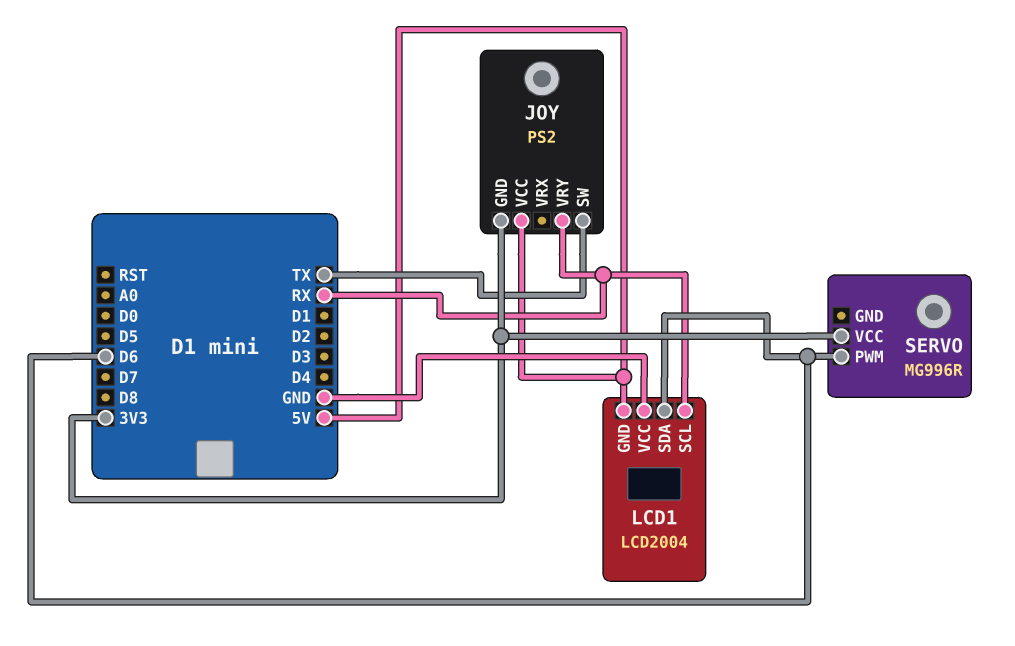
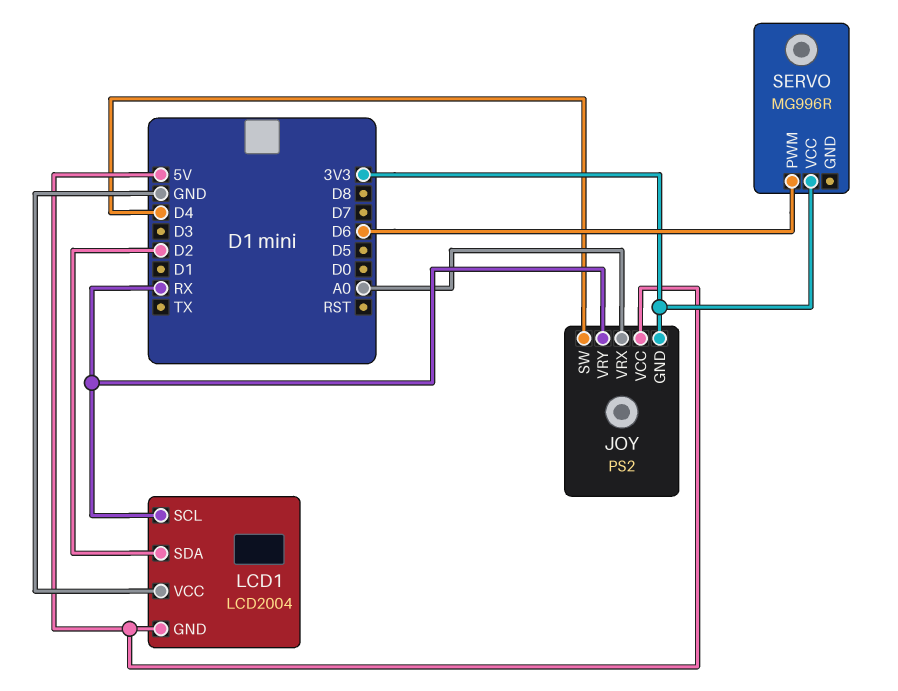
JOY pin SW: TX -> D4
JOY pin VRX: none -> A0
LCD1 pin SDA: D6 -> D2

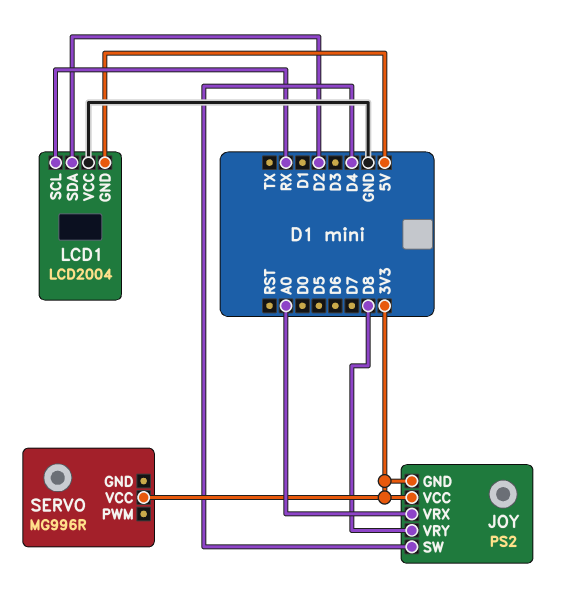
JOY pin VCC: 5V -> 3V3
JOY pin VRY: RX -> D8
SERVO pin PWM: D6 -> none

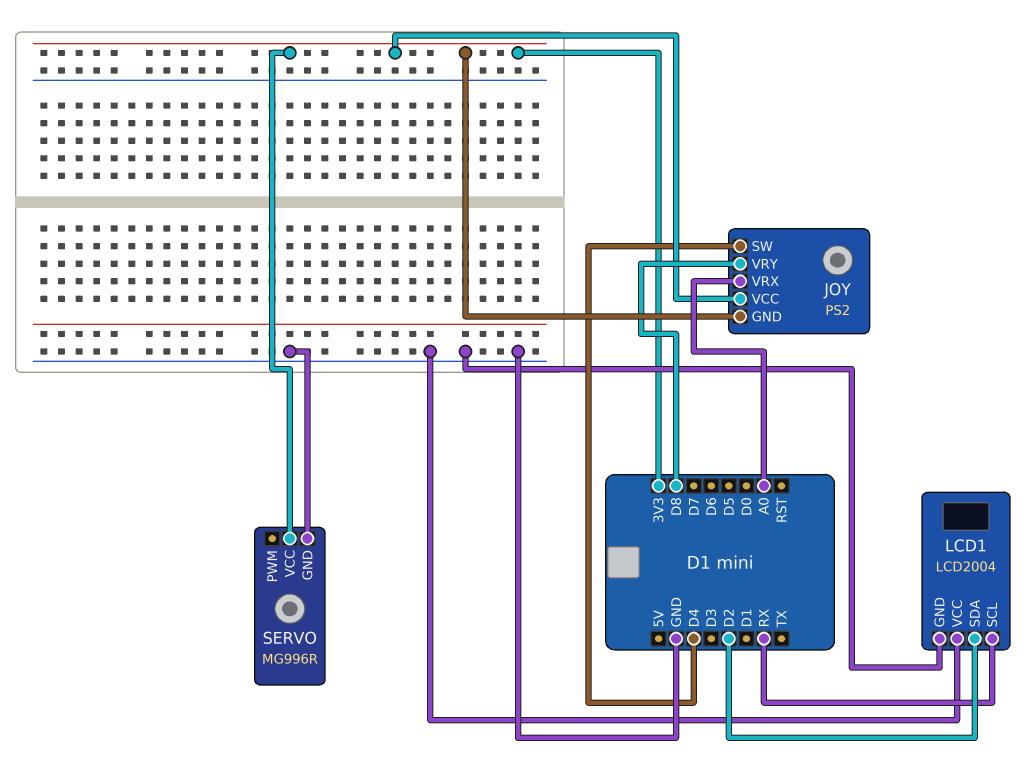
LCD1 pin GND: 5V -> GND
SERVO pin GND: none -> GND

